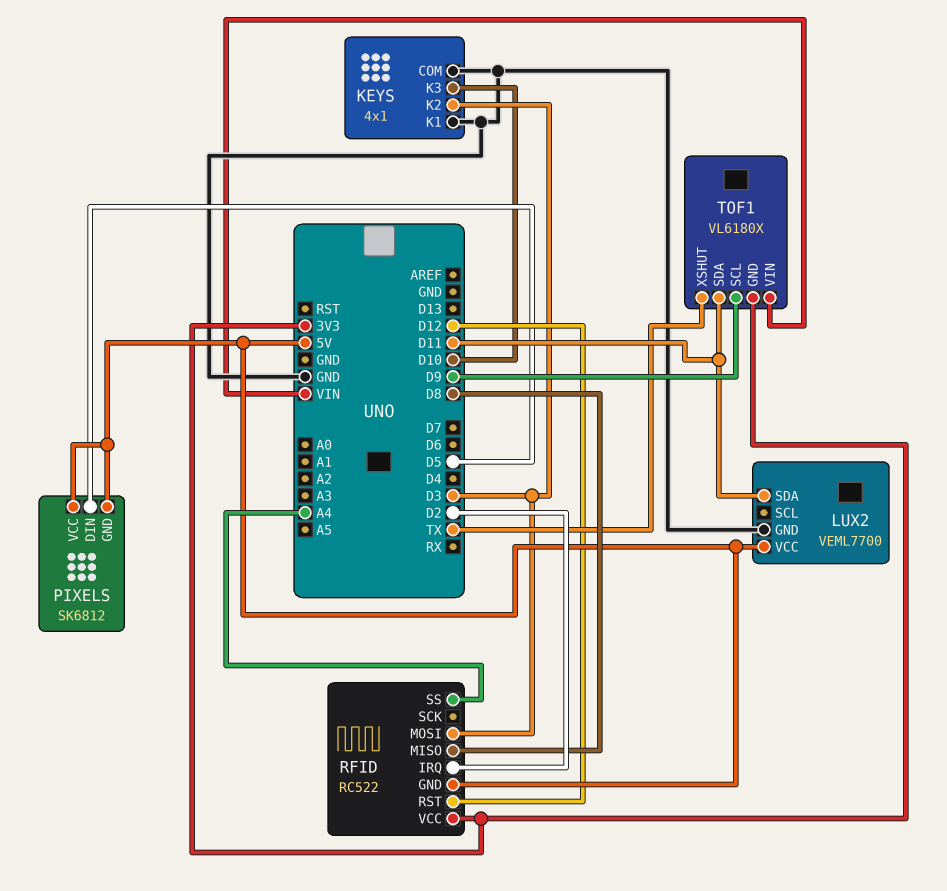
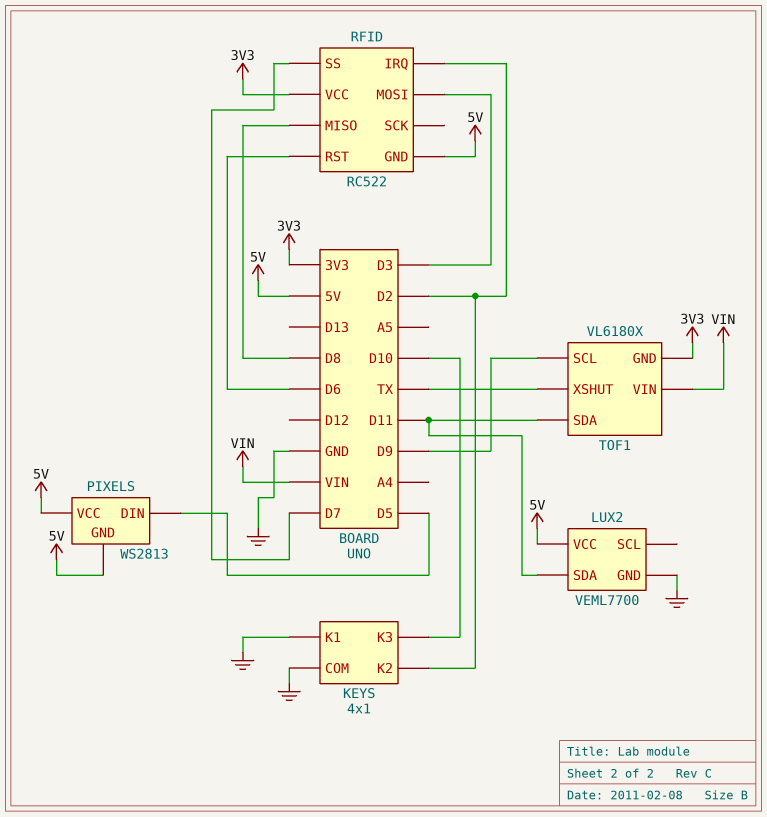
KEYS pin K2: D3 -> D2
PIXELS: SK6812 -> WS2813
RFID pin RST: D12 -> D6
RFID pin SS: A4 -> D7

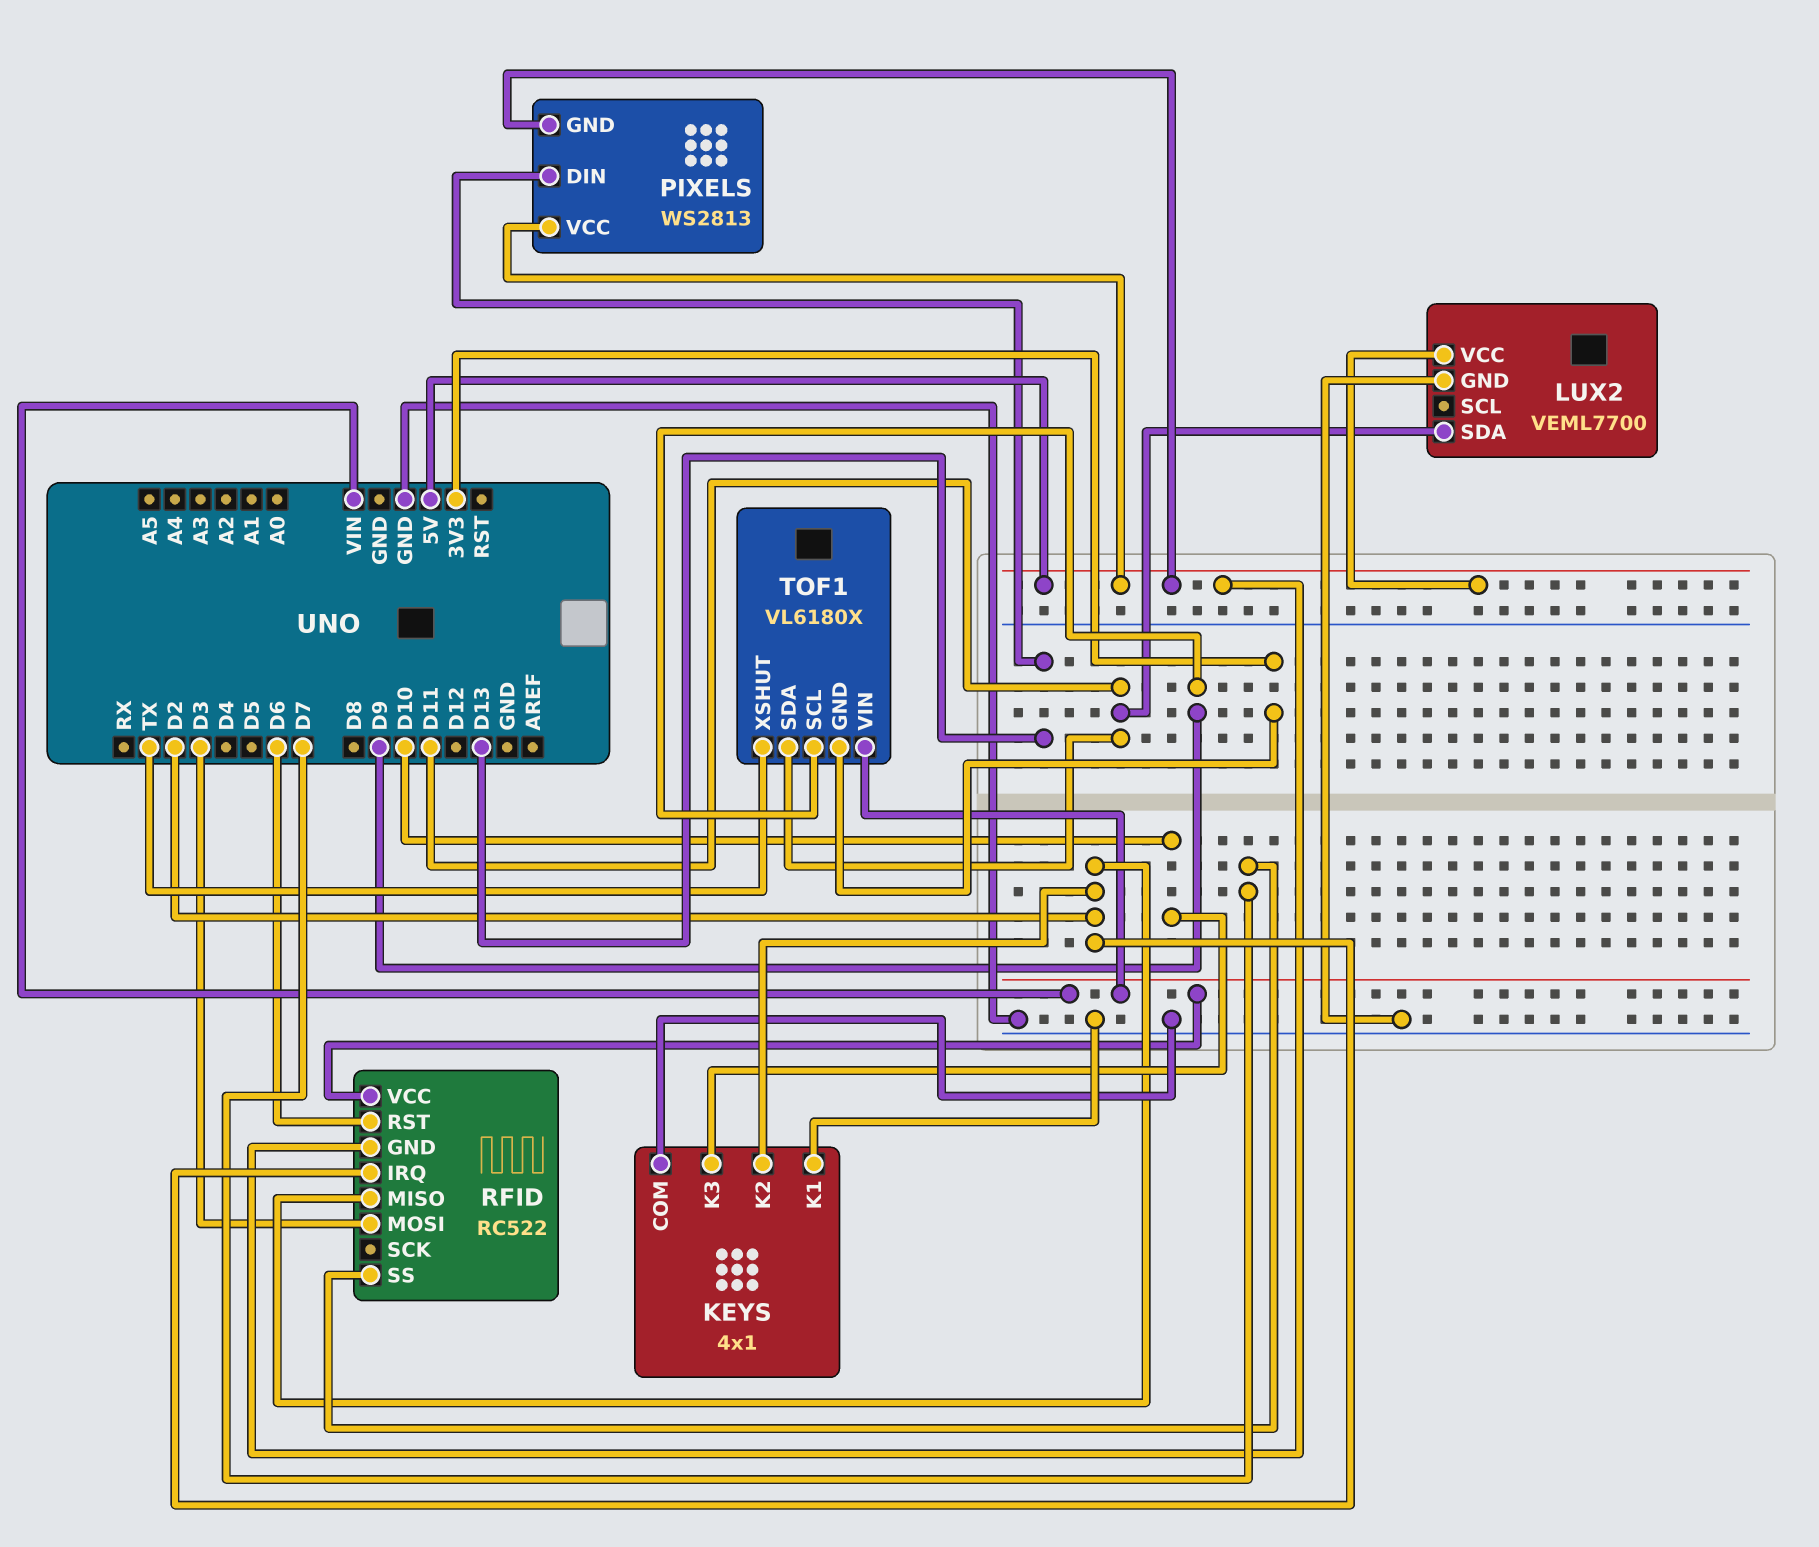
PIXELS pin DIN: D5 -> D13
RFID pin MISO: D8 -> D2
RFID pin VCC: 3V3 -> VIN

